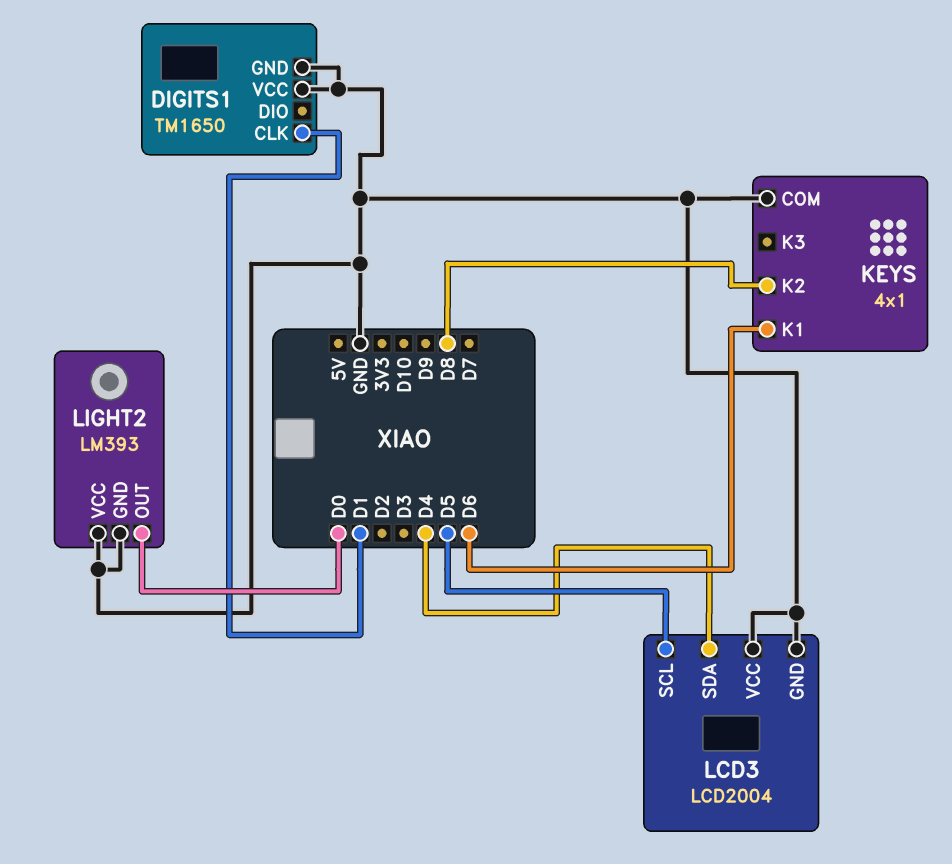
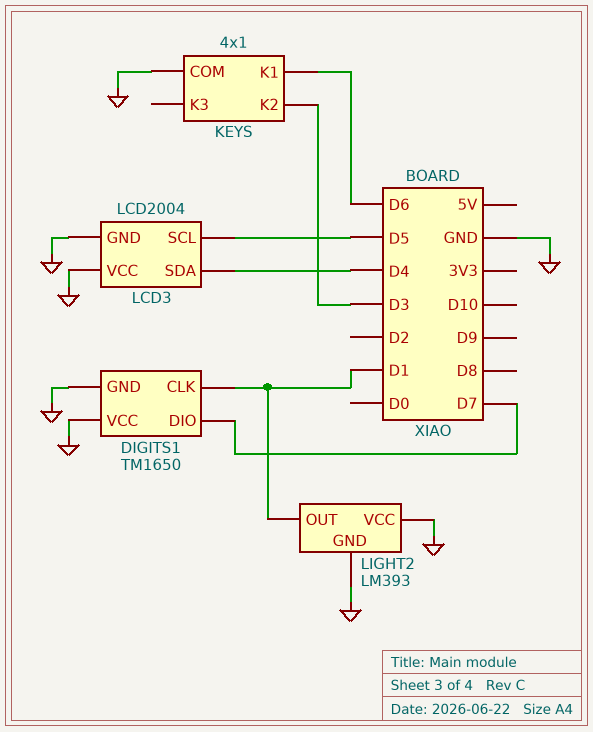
DIGITS1 pin DIO: none -> D7
KEYS pin K2: D8 -> D3
LIGHT2 pin OUT: D0 -> D1

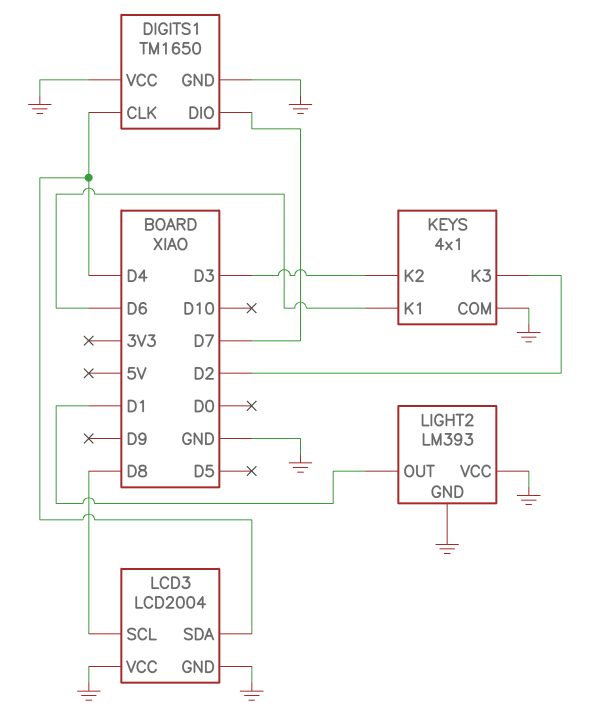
DIGITS1 pin CLK: D1 -> D4
KEYS pin K3: none -> D2
LCD3 pin SCL: D5 -> D8

